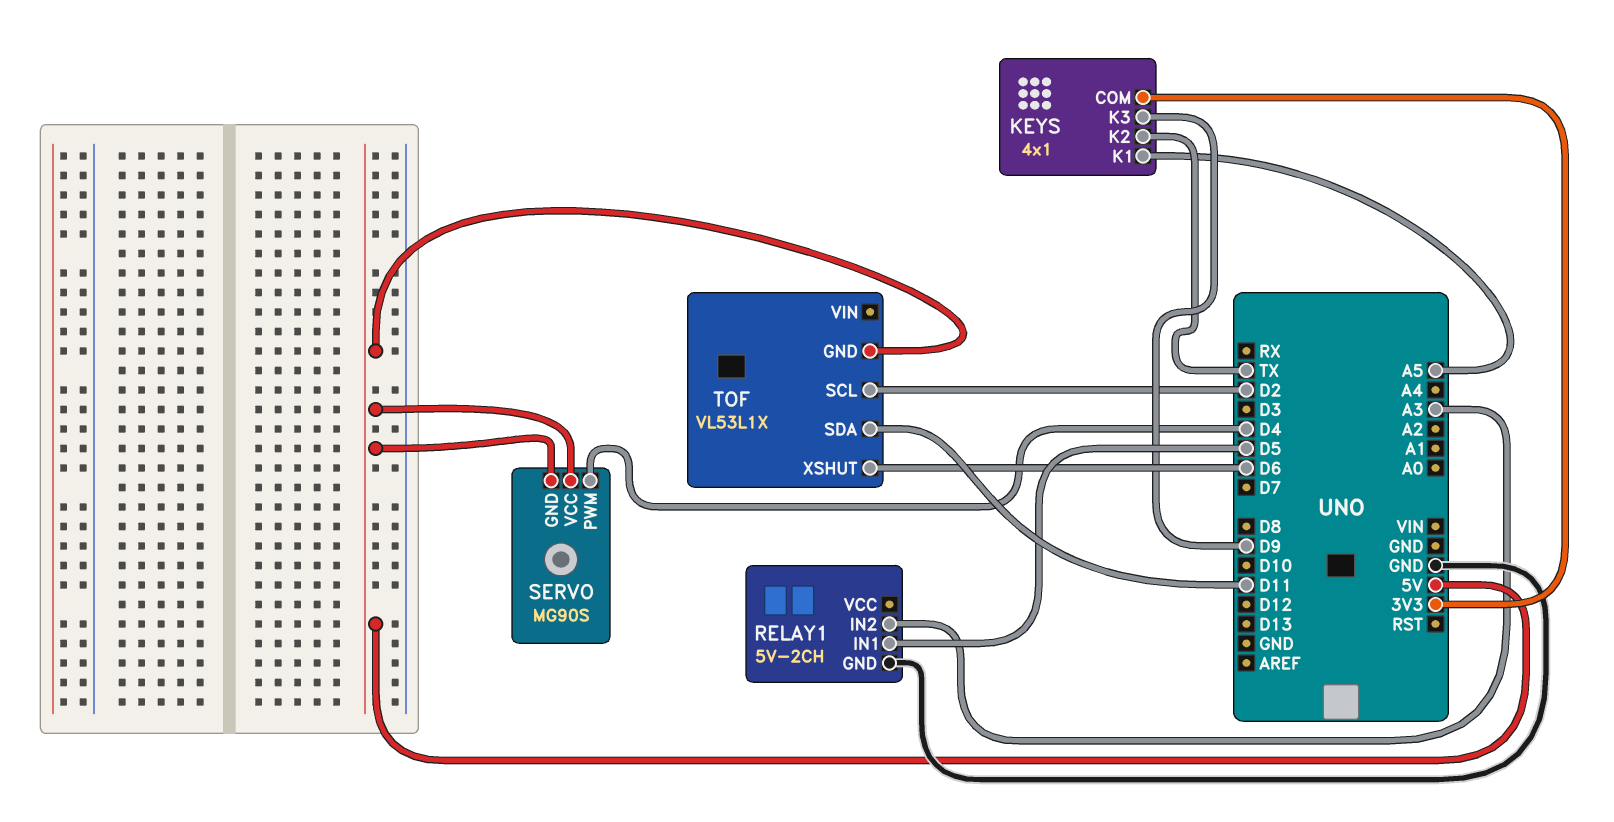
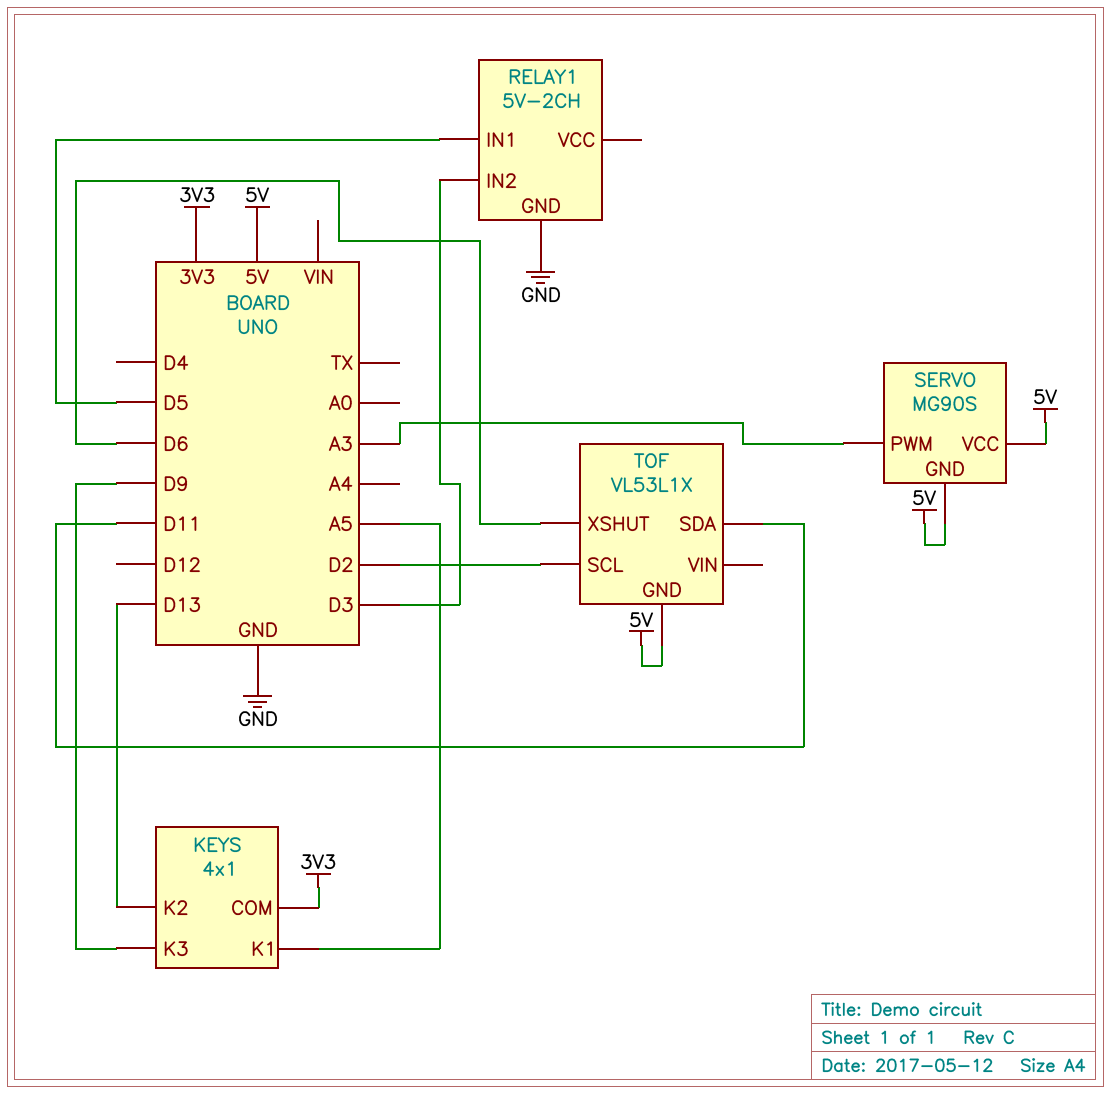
KEYS pin K2: TX -> D13
RELAY1 pin IN2: A3 -> D3
SERVO pin PWM: D4 -> A3

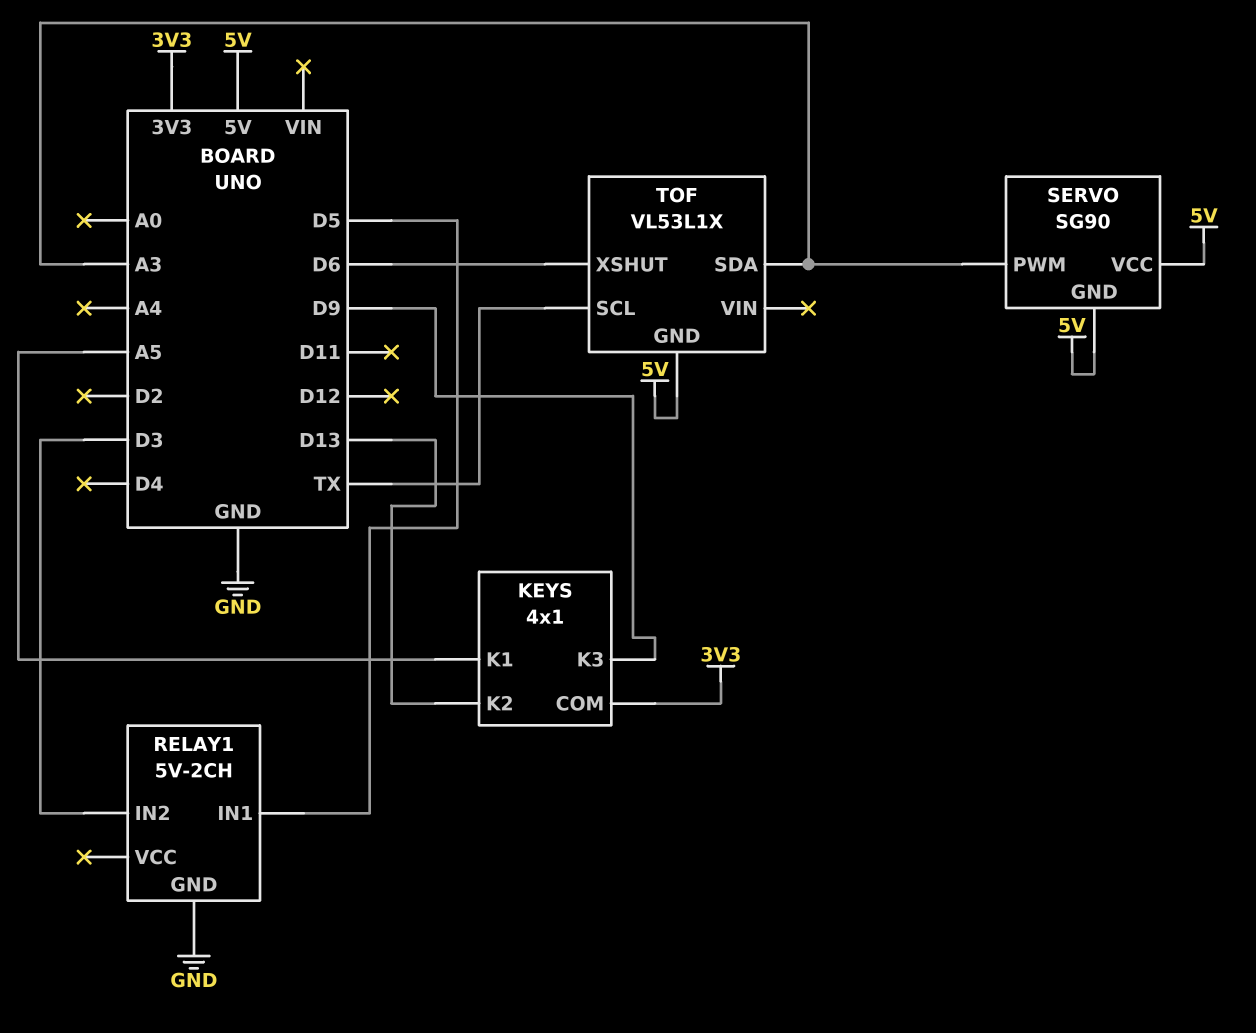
SERVO: MG90S -> SG90
TOF pin SCL: D2 -> TX
TOF pin SDA: D11 -> A3

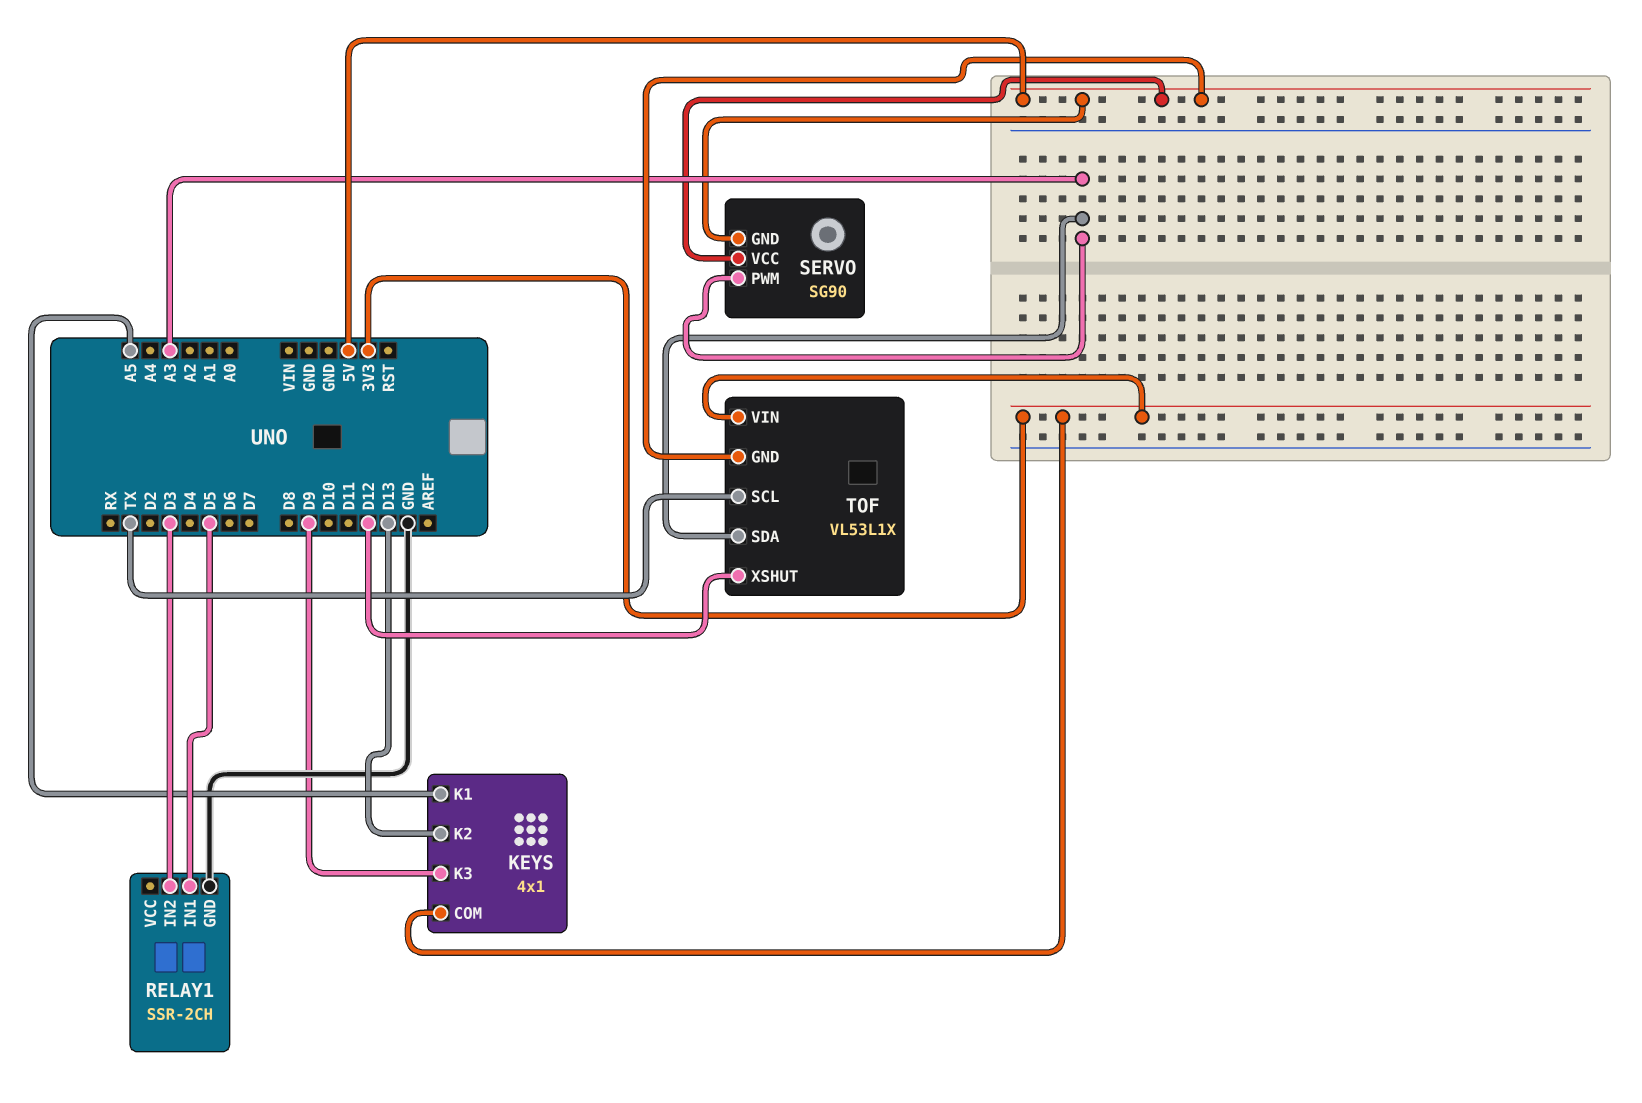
RELAY1: 5V-2CH -> SSR-2CH
TOF pin VIN: none -> 3V3
TOF pin XSHUT: D6 -> D12

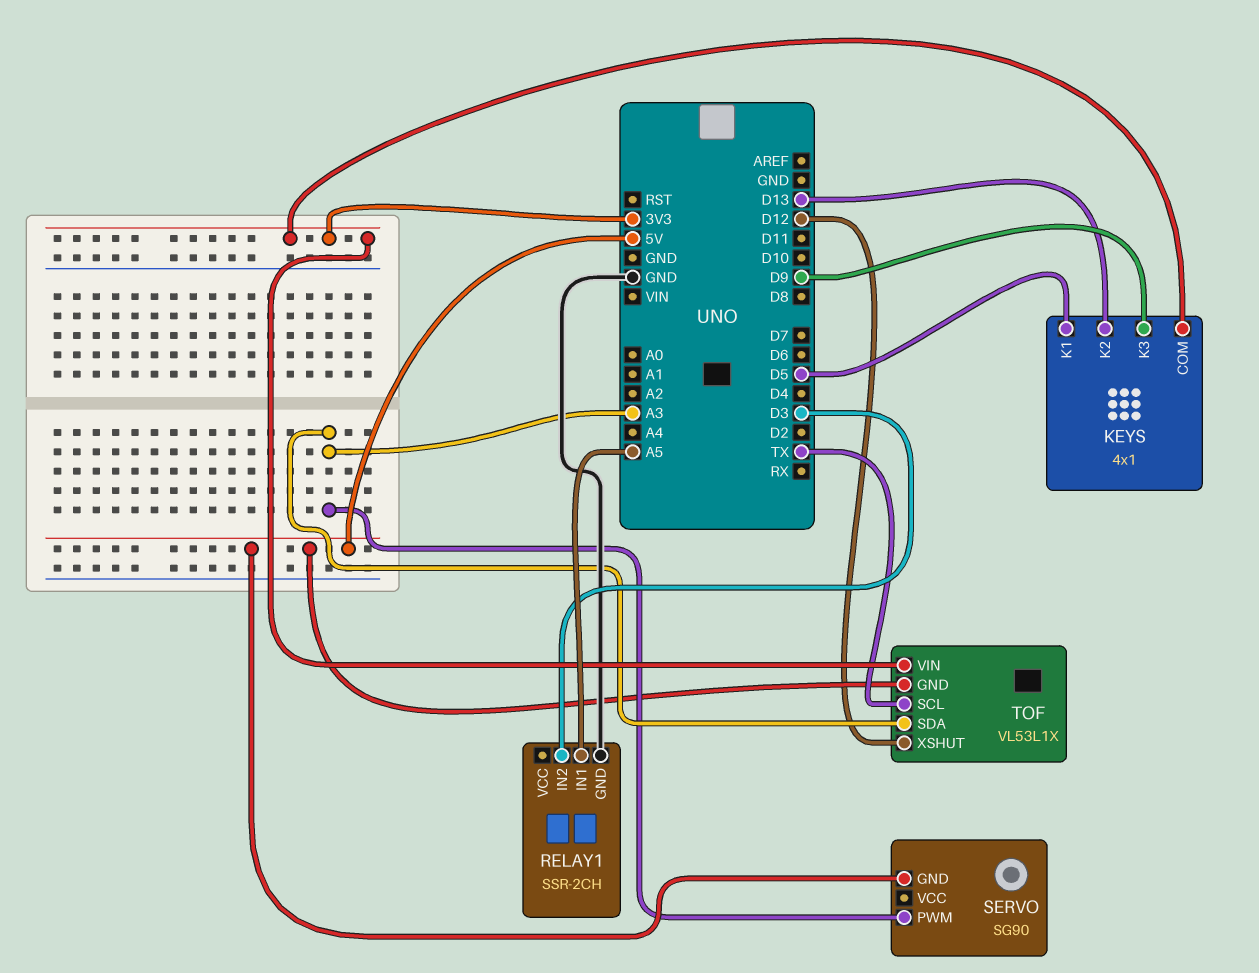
KEYS pin K1: A5 -> D5
RELAY1 pin IN1: D5 -> A5
SERVO pin VCC: 5V -> none

